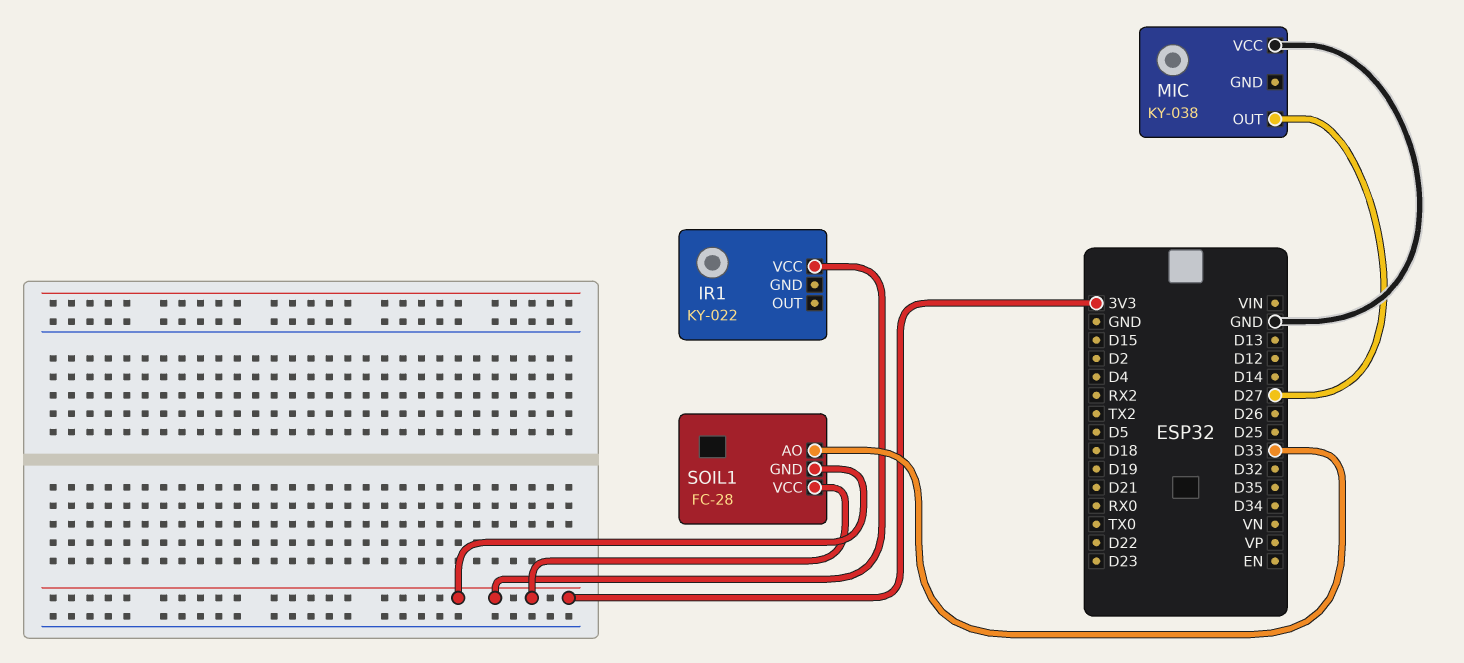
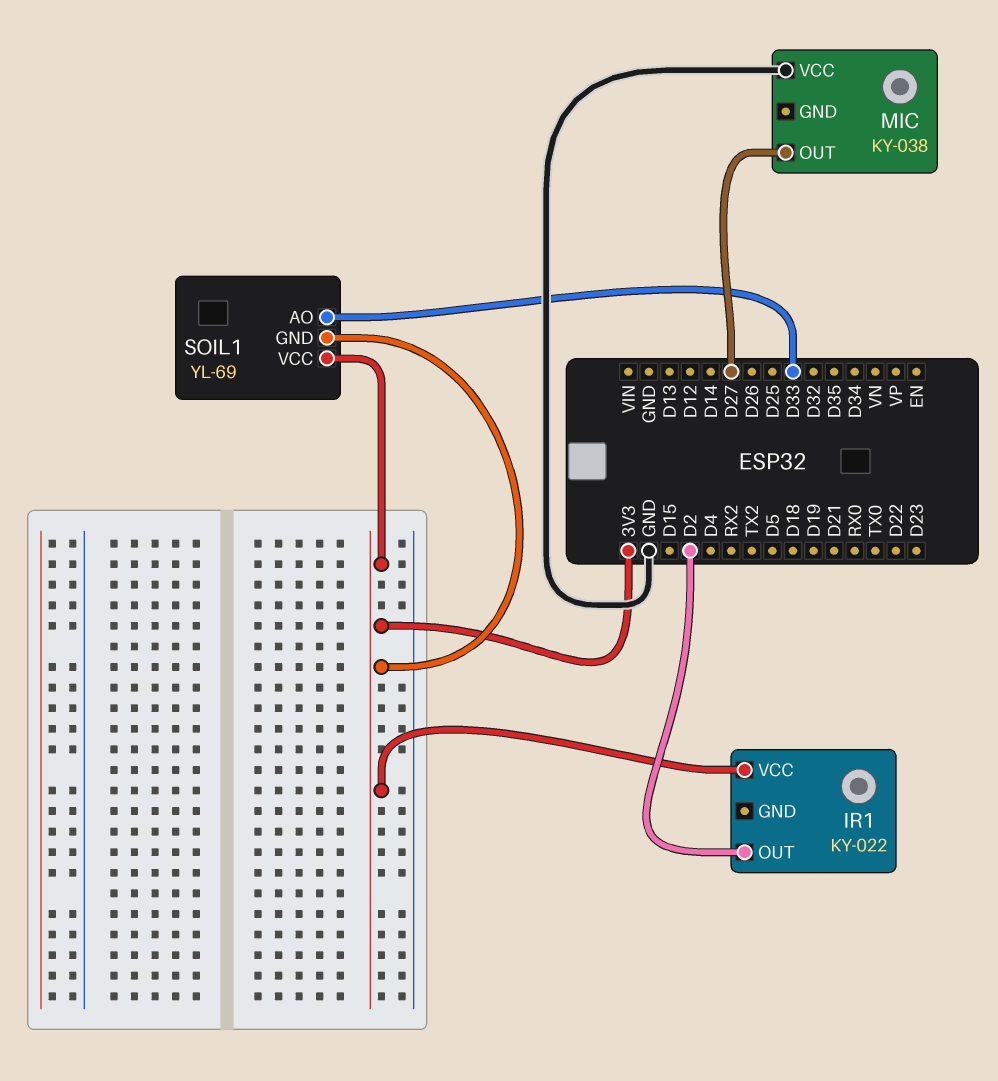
IR1 pin OUT: none -> D2
SOIL1: FC-28 -> YL-69

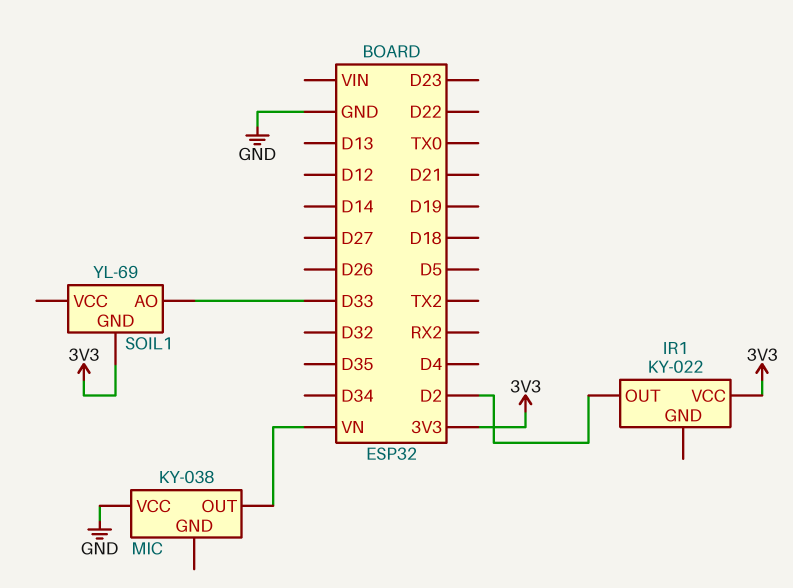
MIC pin OUT: D27 -> VN
SOIL1 pin VCC: 3V3 -> none

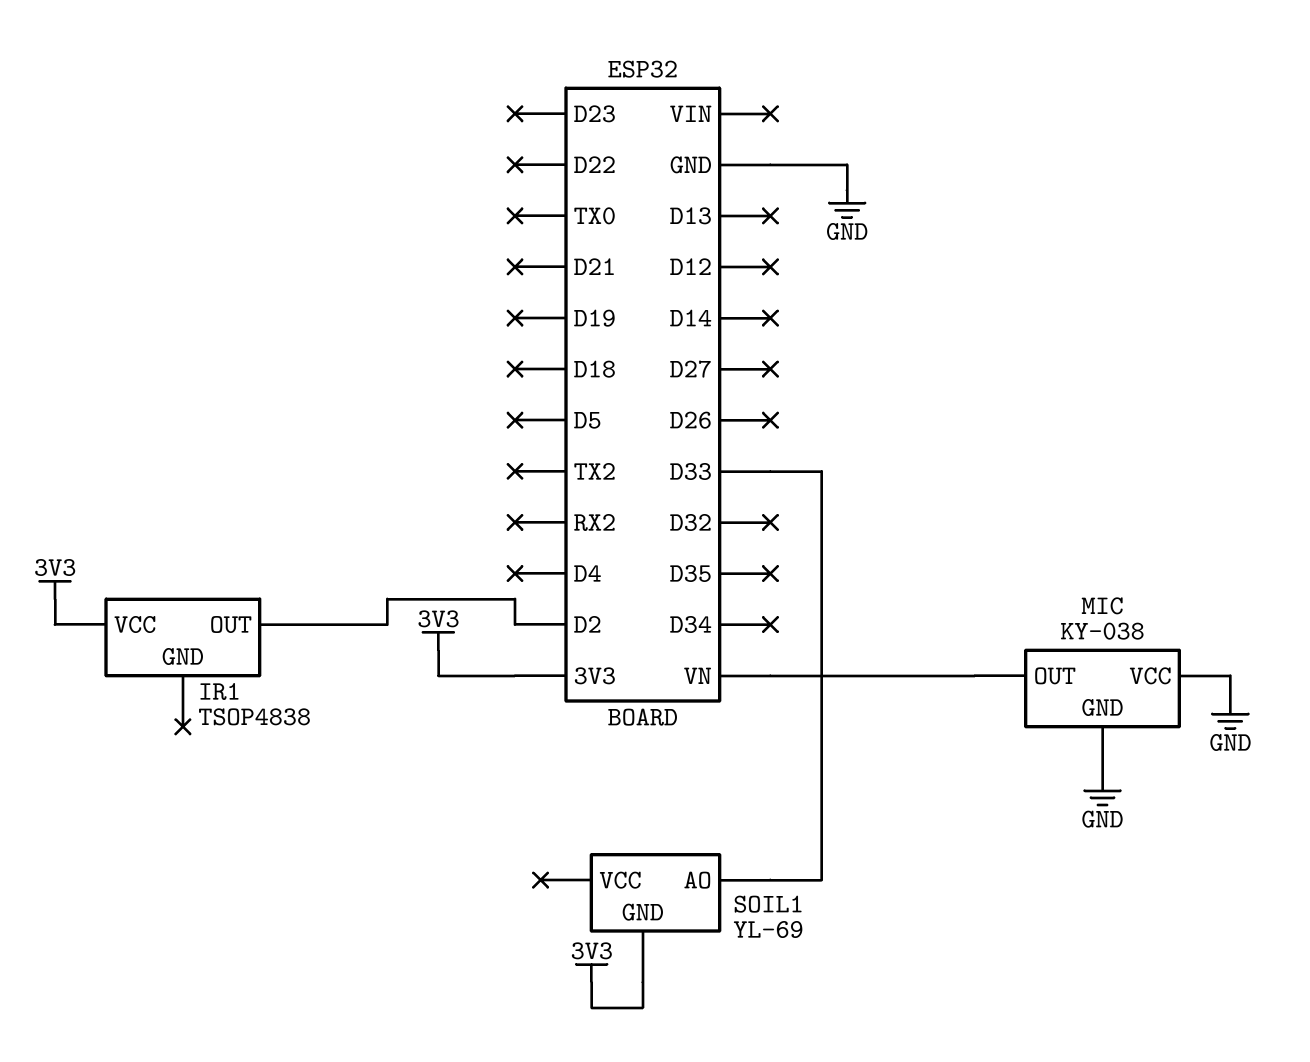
IR1: KY-022 -> TSOP4838
MIC pin GND: none -> GND

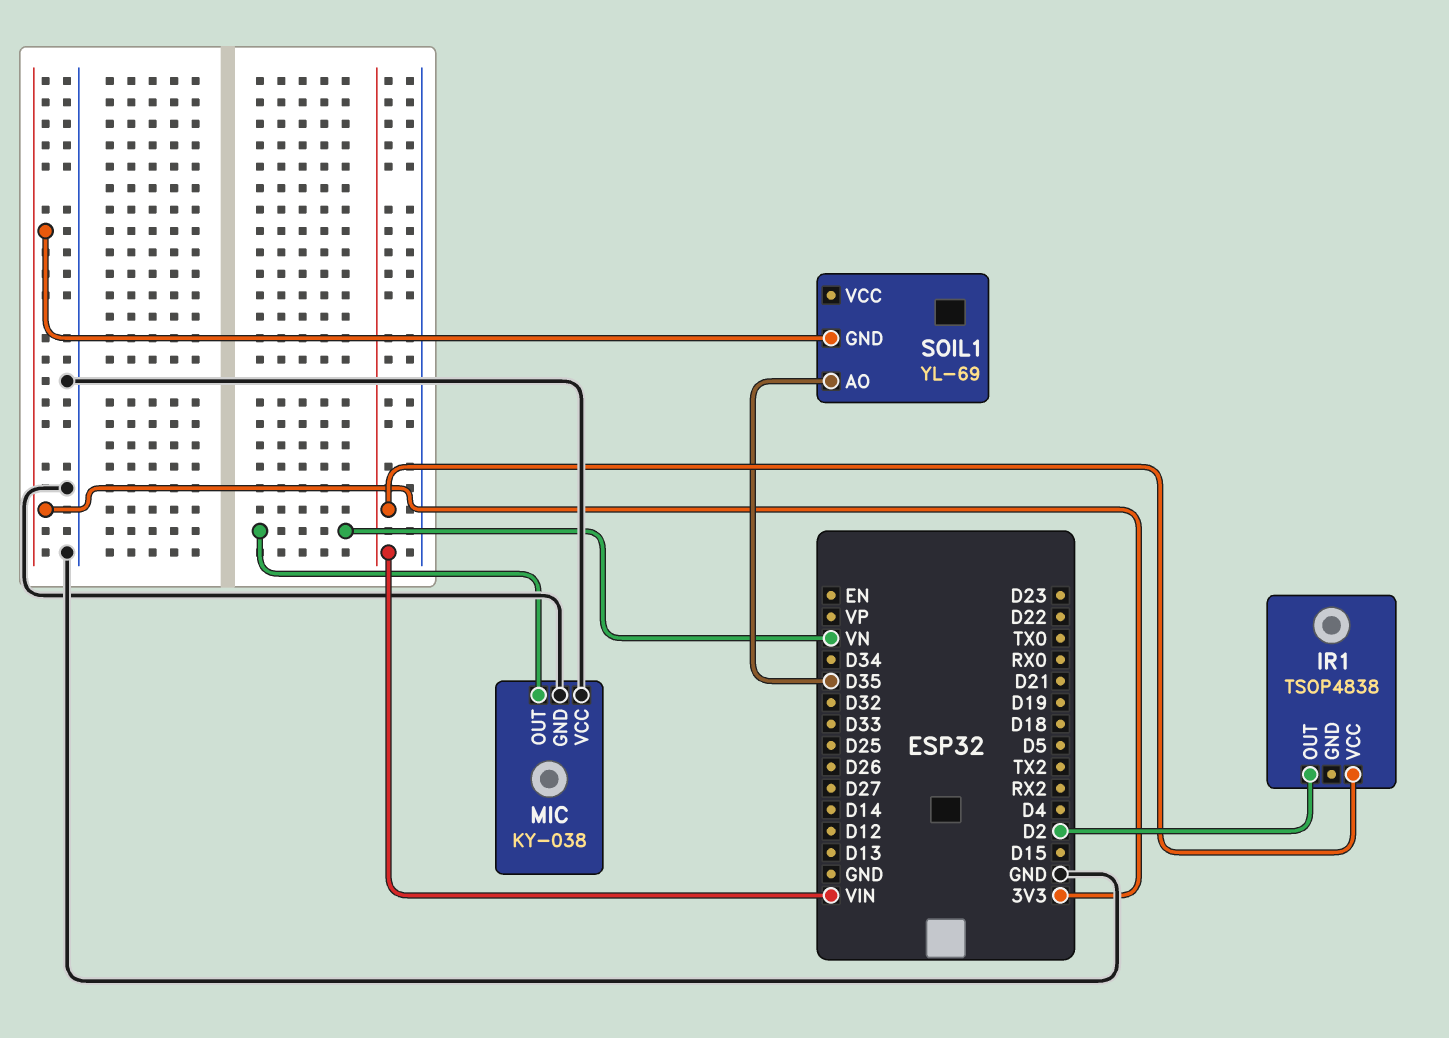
IR1 pin VCC: 3V3 -> VIN
SOIL1 pin AO: D33 -> D35

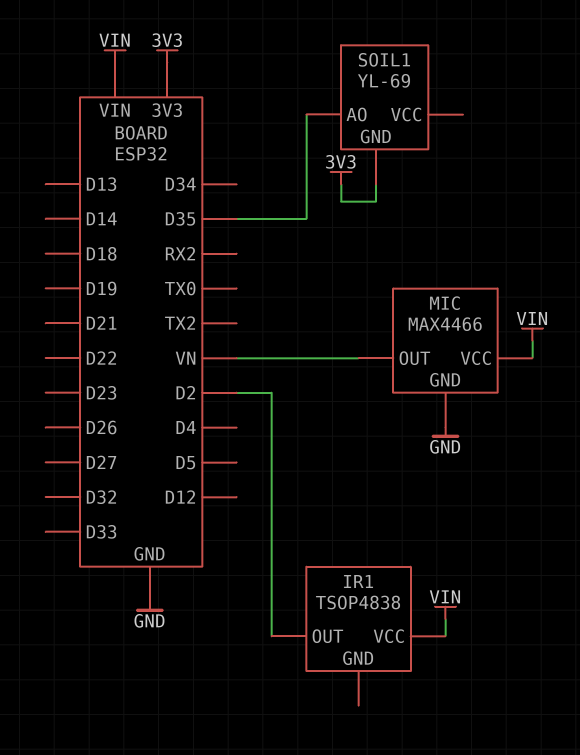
MIC: KY-038 -> MAX4466
MIC pin VCC: GND -> VIN

